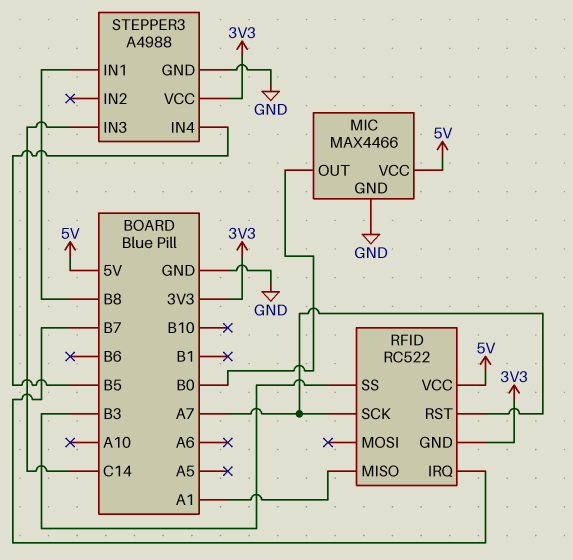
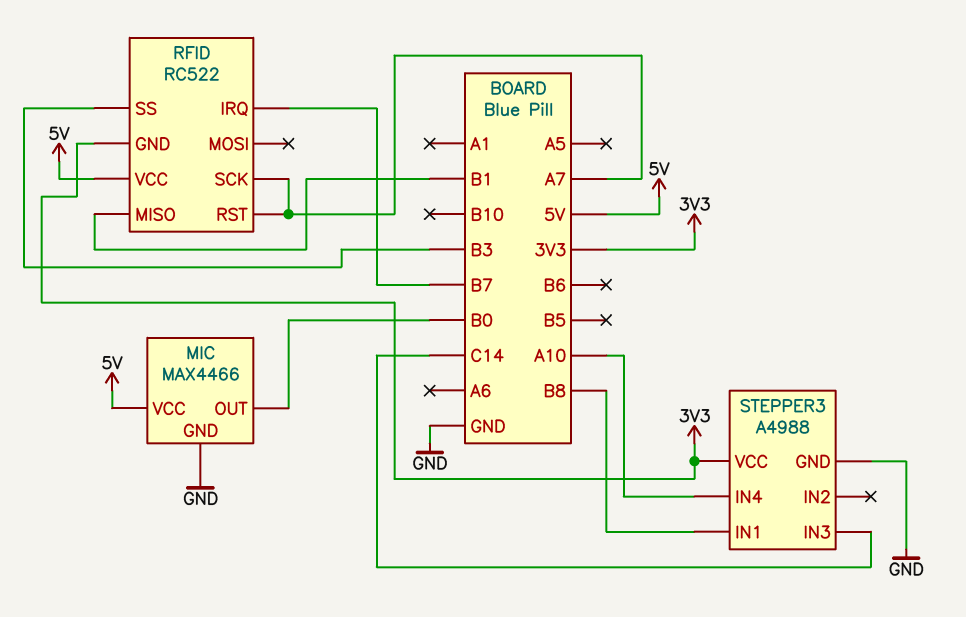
RFID pin MISO: A1 -> B1
STEPPER3 pin IN4: B5 -> A10

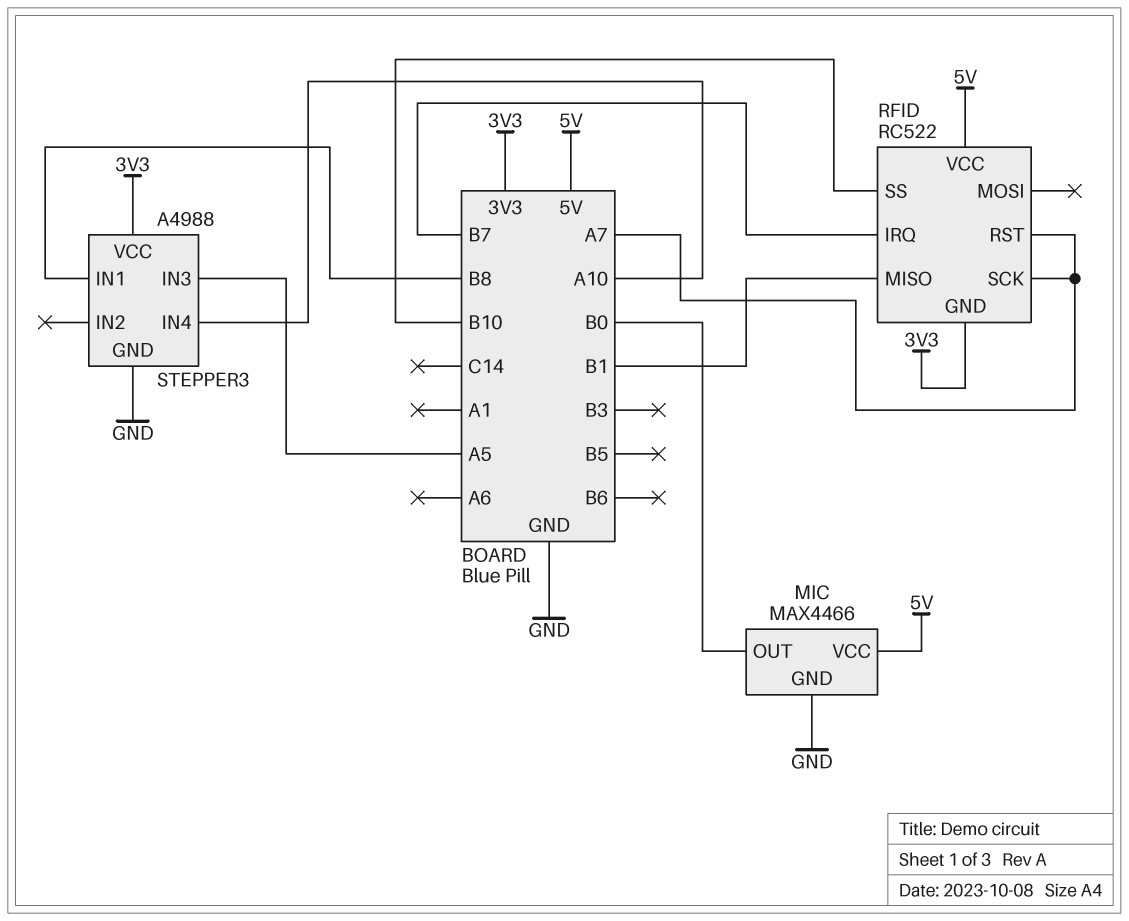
RFID pin SS: B3 -> B10
STEPPER3 pin IN3: C14 -> A5

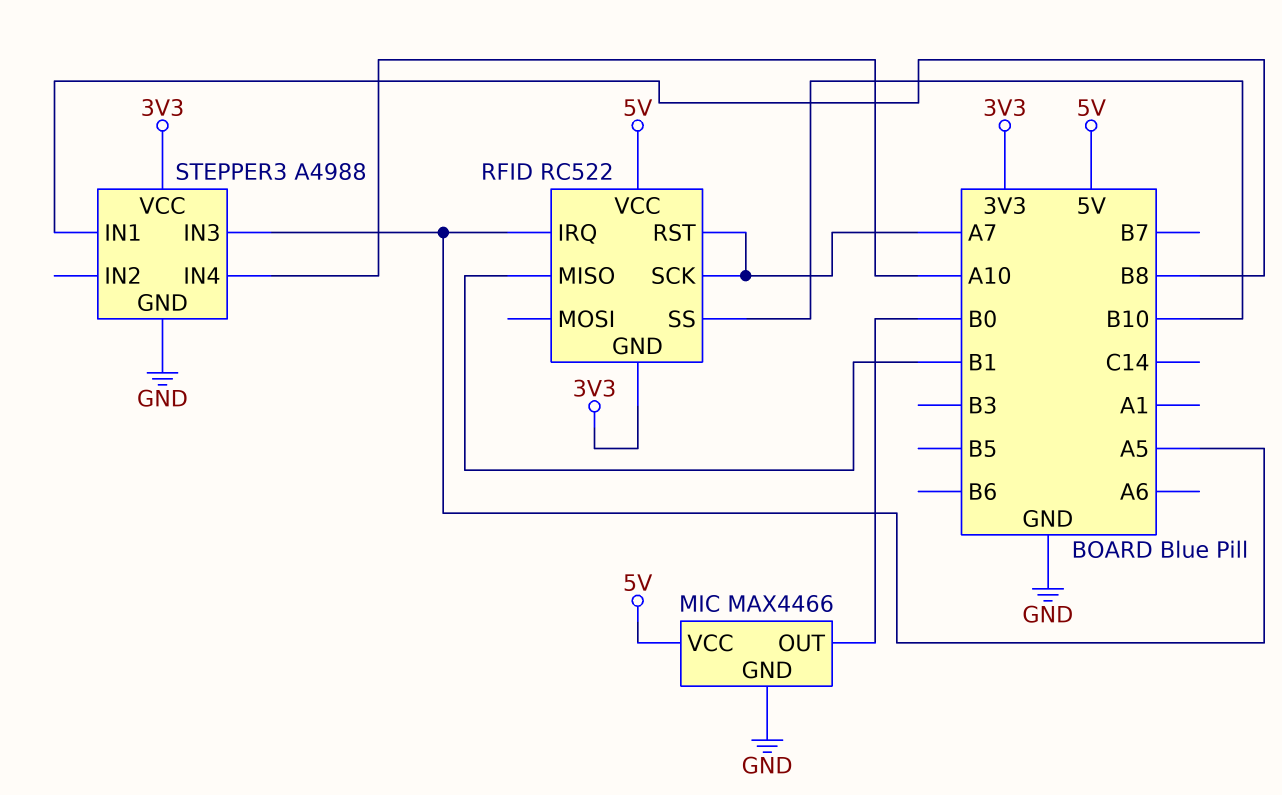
RFID pin IRQ: B7 -> A5

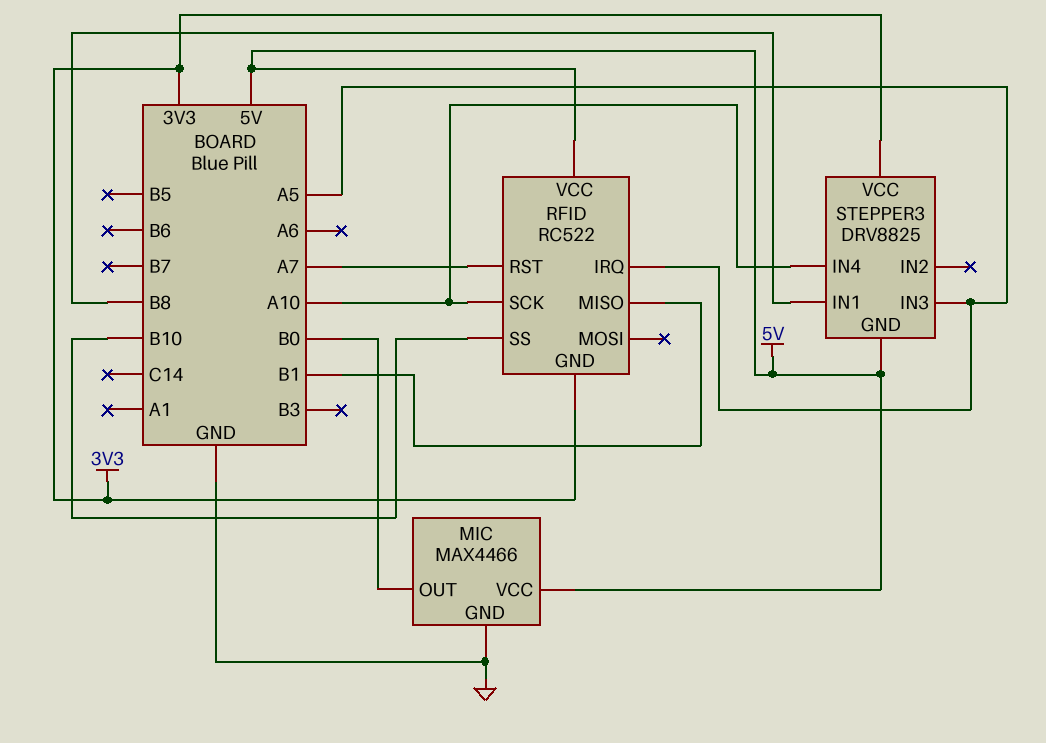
RFID pin SCK: A7 -> A10
STEPPER3: A4988 -> DRV8825
STEPPER3 pin GND: GND -> 5V

